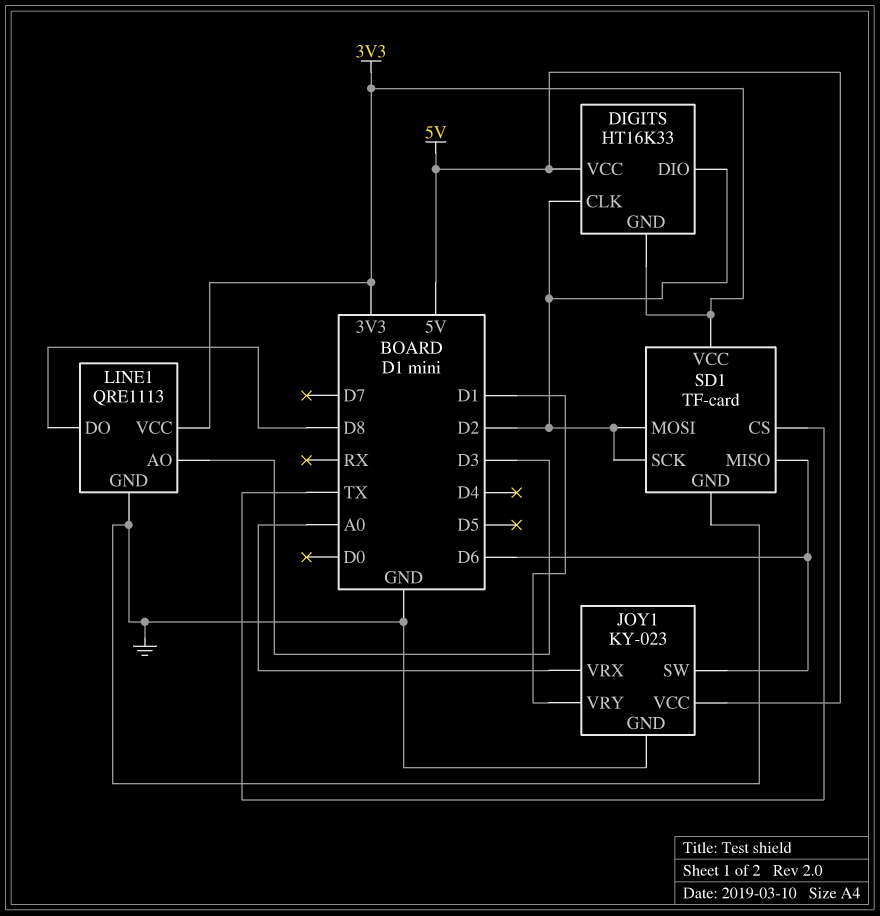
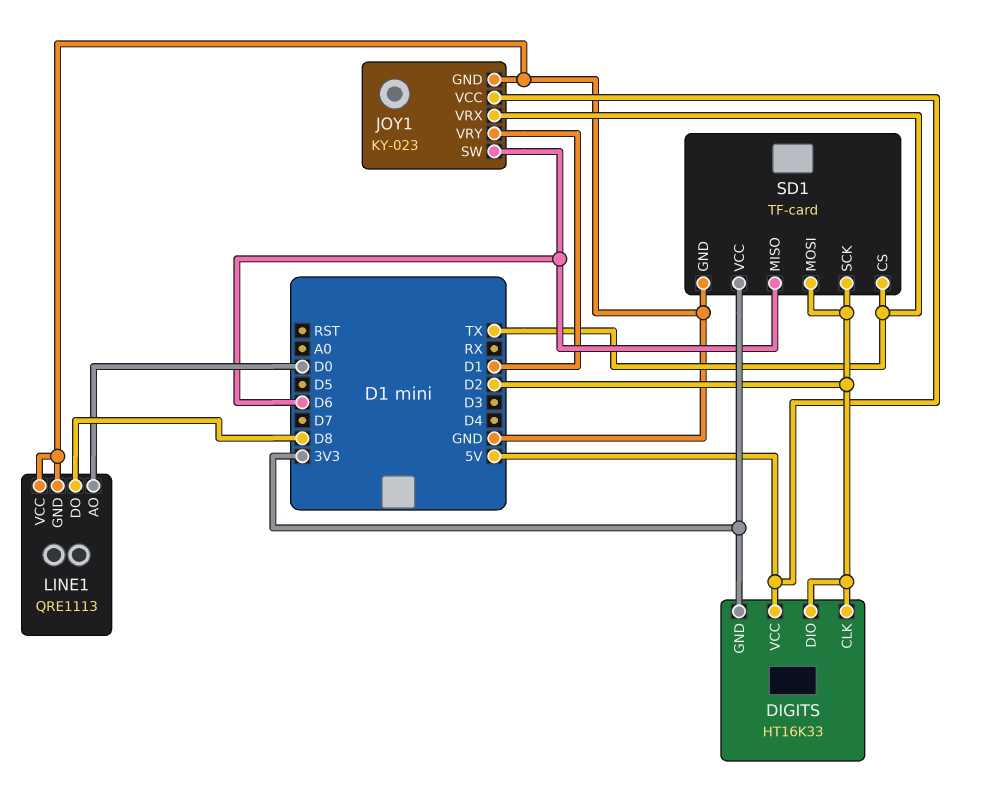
JOY1 pin VRX: A0 -> TX
LINE1 pin AO: D3 -> D0
LINE1 pin VCC: 3V3 -> GND

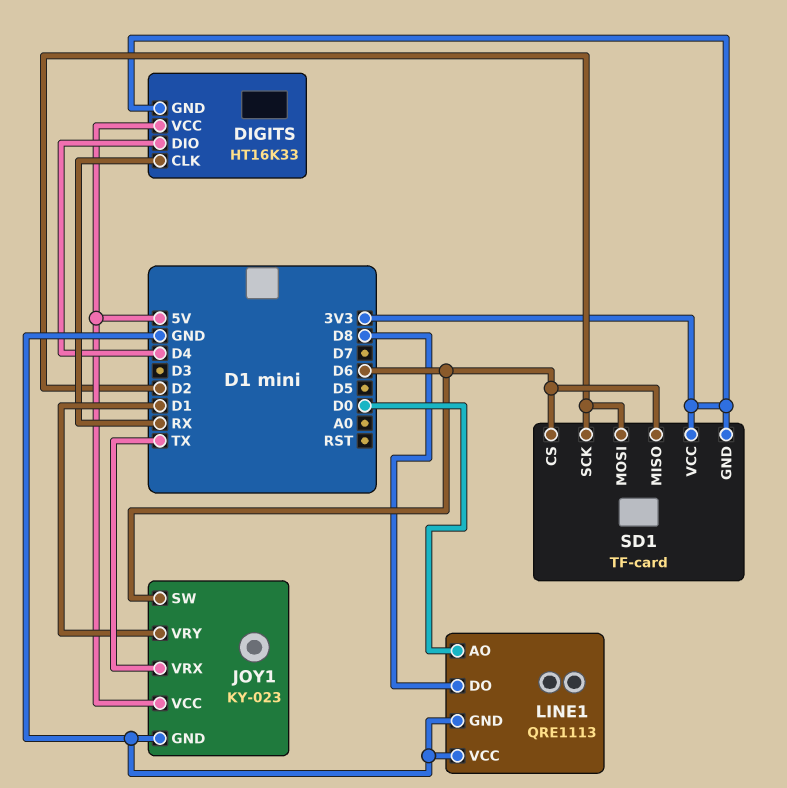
DIGITS pin CLK: D2 -> RX
DIGITS pin DIO: D2 -> D4
SD1 pin CS: TX -> D6
SD1 pin GND: GND -> 3V3

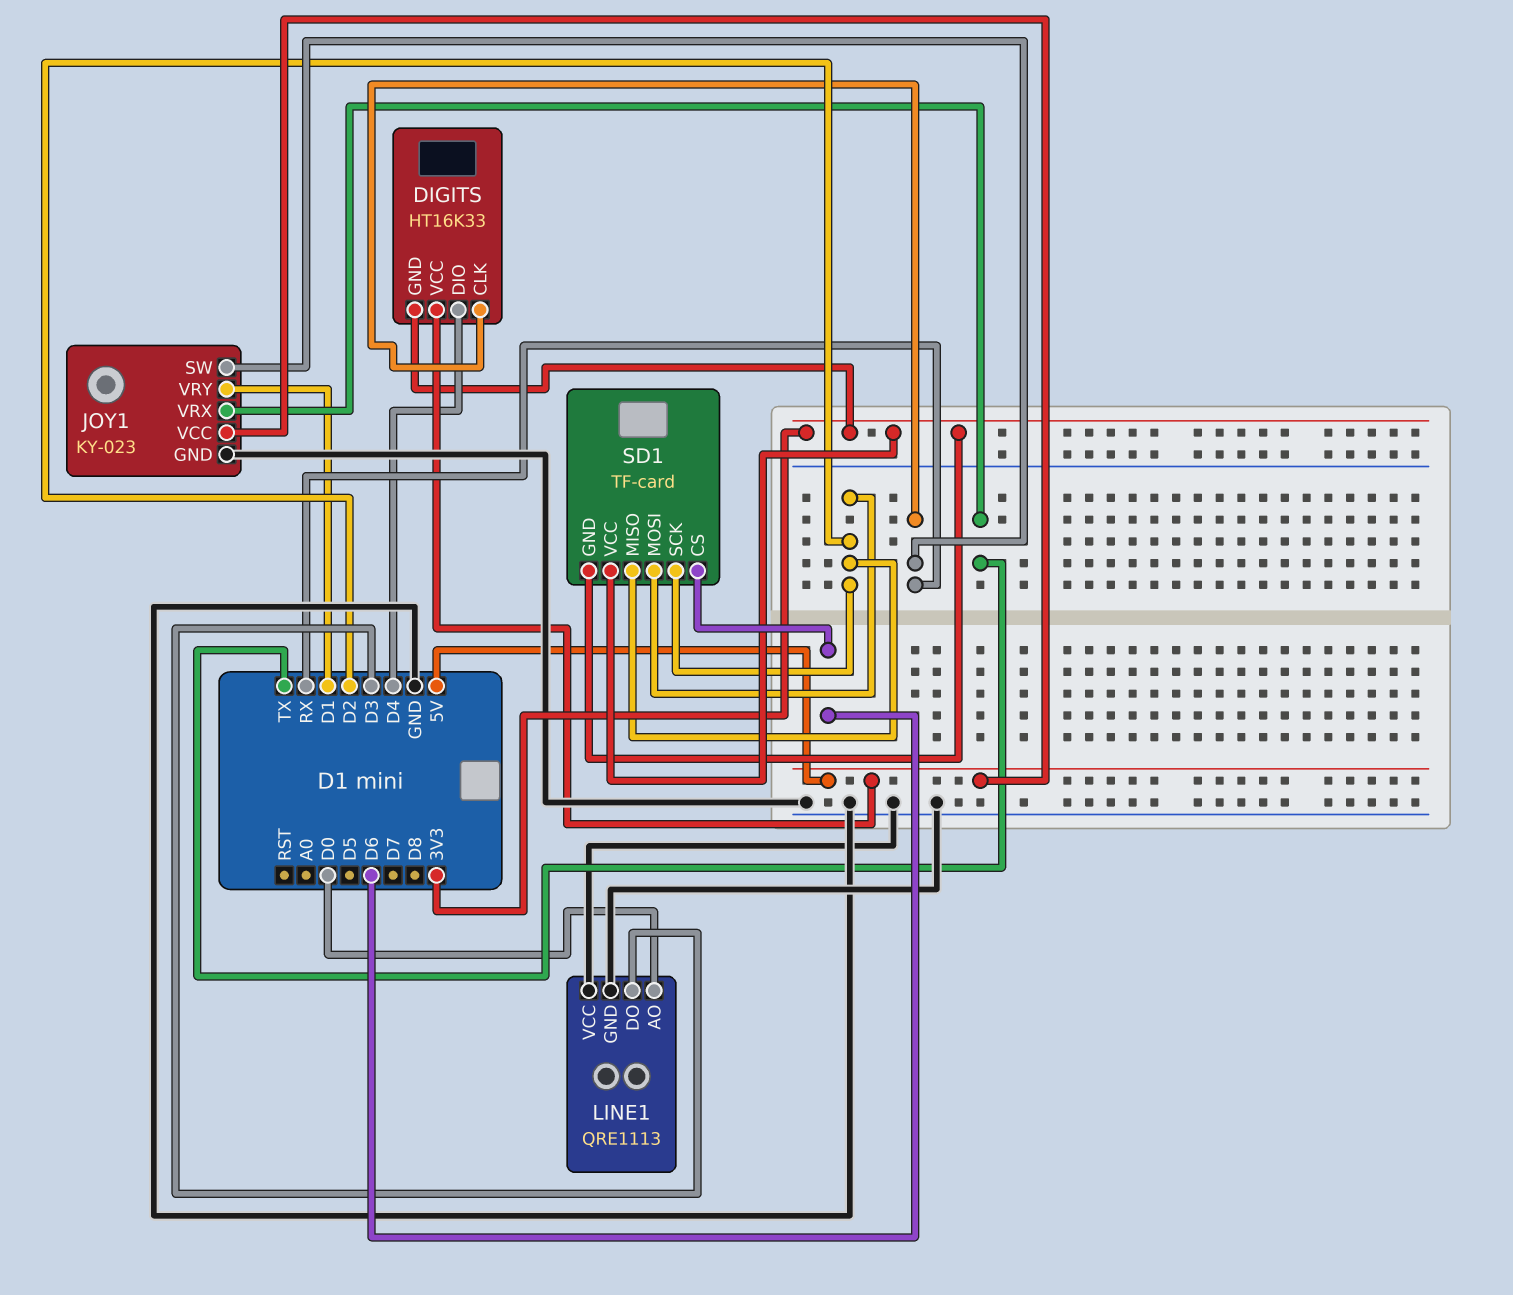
JOY1 pin SW: D6 -> RX
LINE1 pin DO: D8 -> D3
SD1 pin MISO: D6 -> D2

